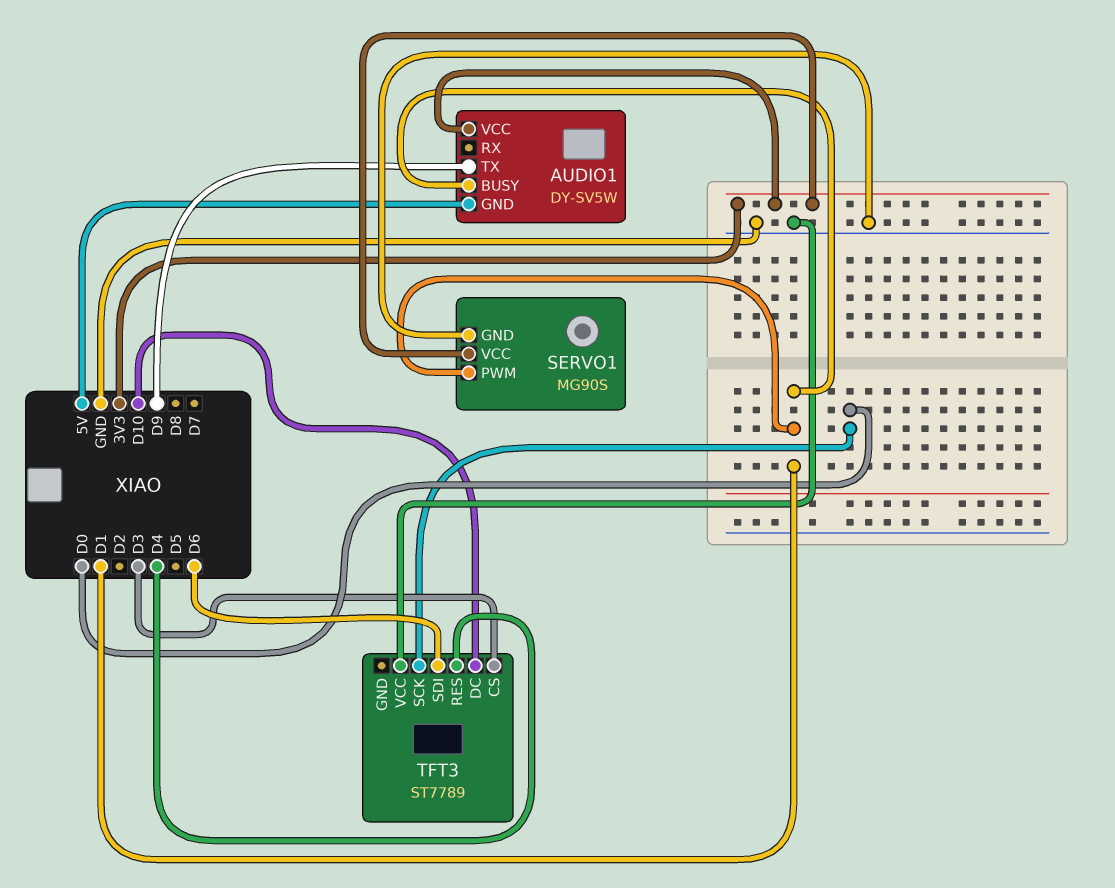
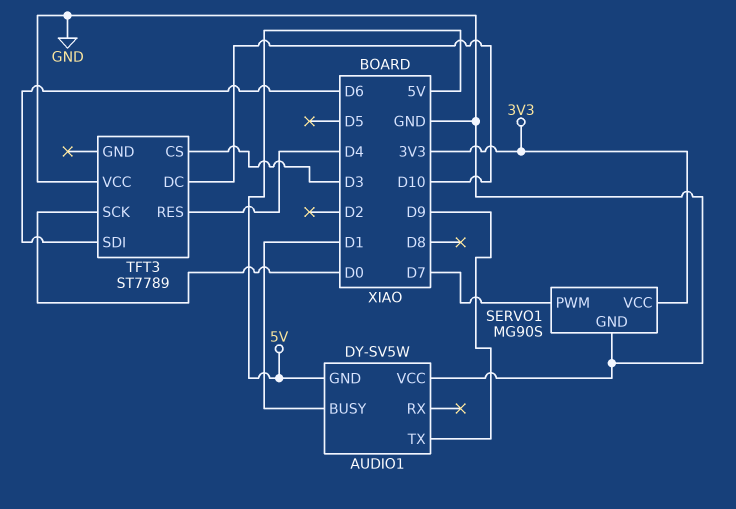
AUDIO1 pin VCC: 3V3 -> GND
SERVO1 pin PWM: D1 -> D7

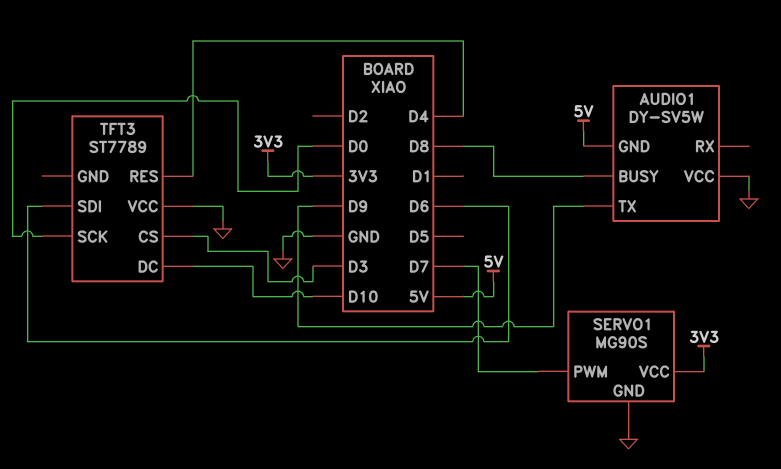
AUDIO1 pin BUSY: D1 -> D8

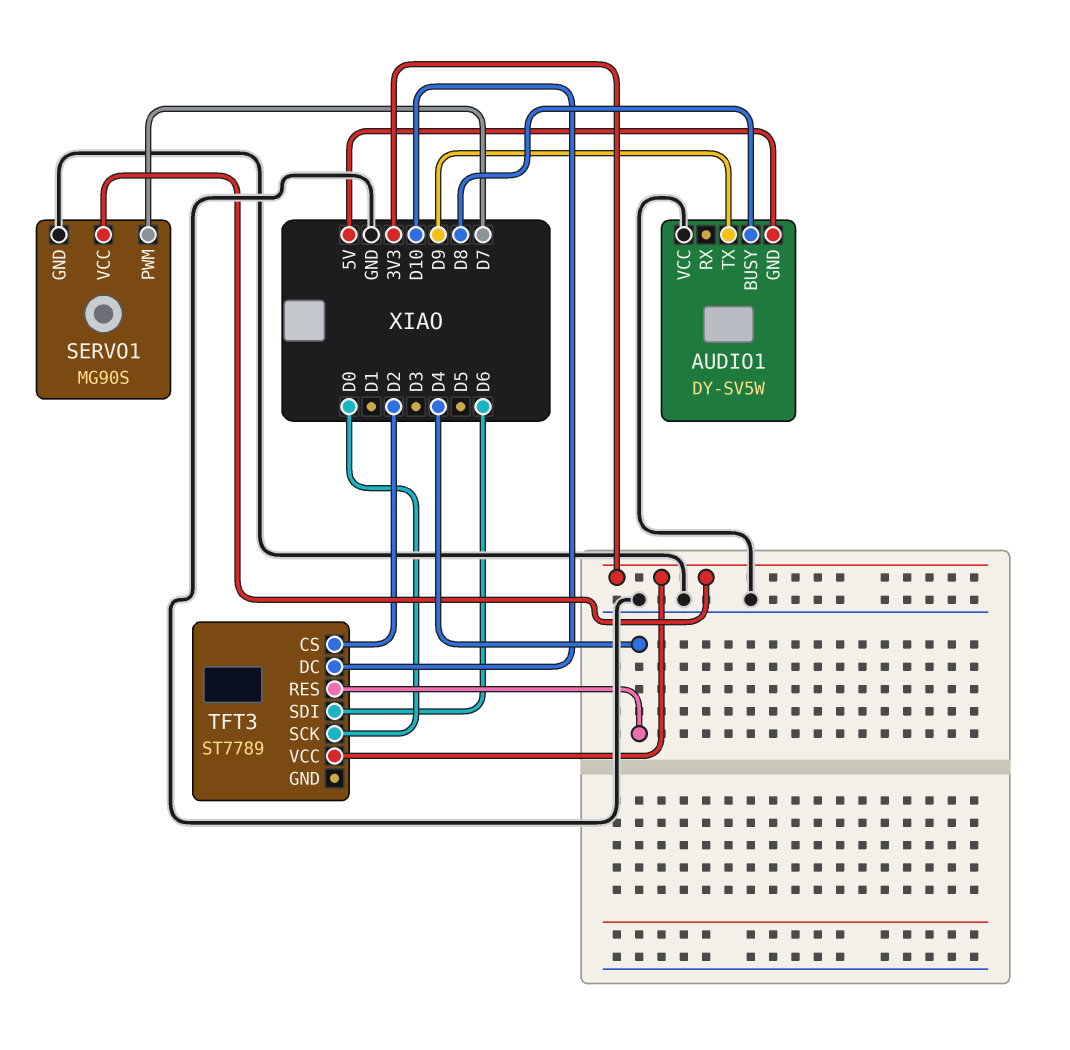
TFT3 pin CS: D3 -> D2
TFT3 pin VCC: GND -> 3V3

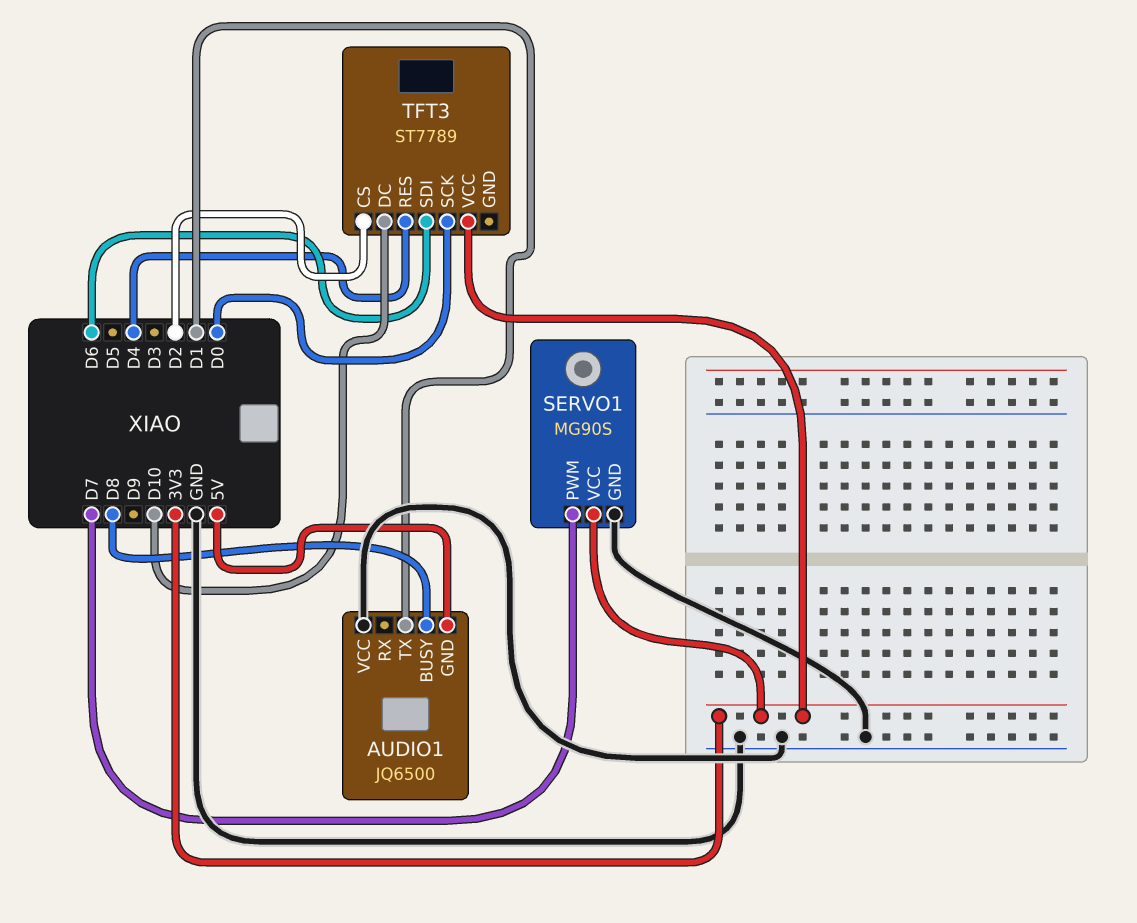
AUDIO1: DY-SV5W -> JQ6500
AUDIO1 pin TX: D9 -> D1

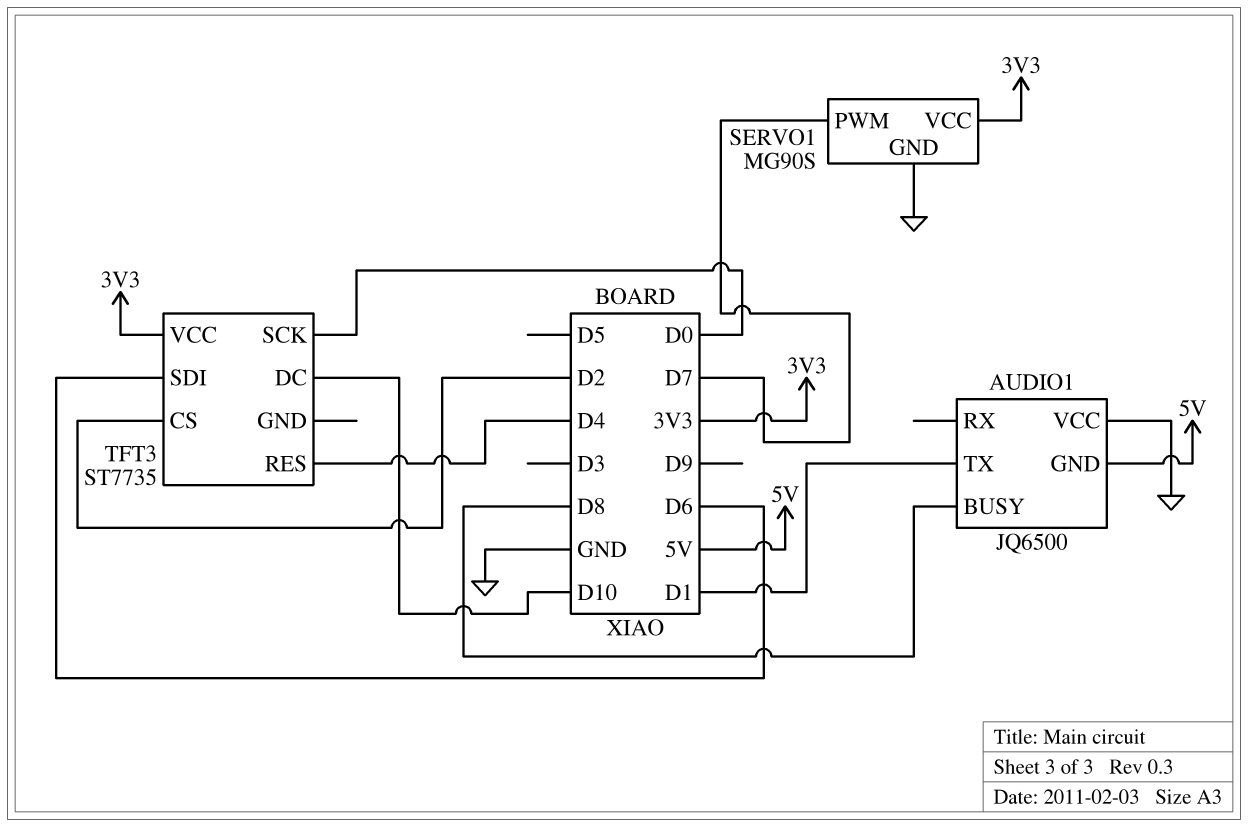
TFT3: ST7789 -> ST7735

